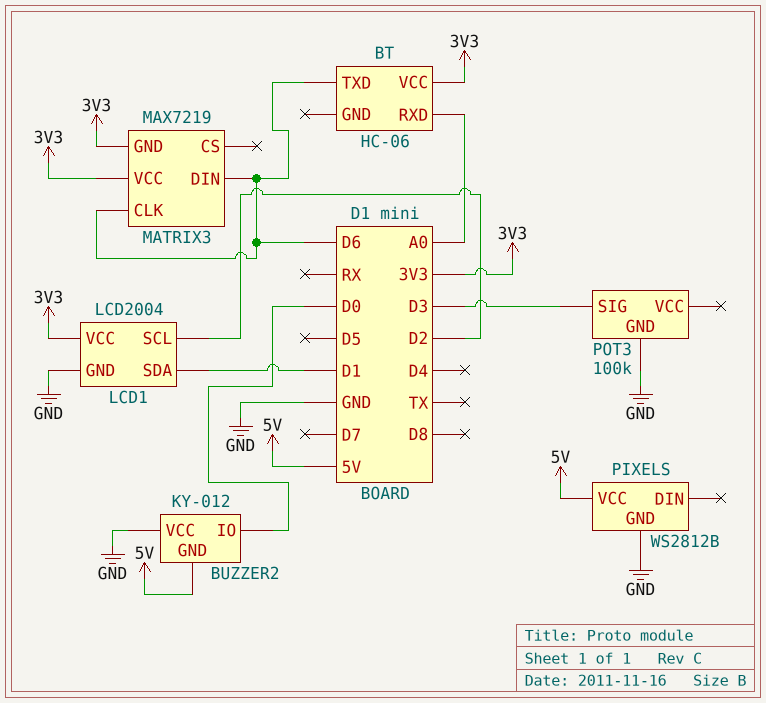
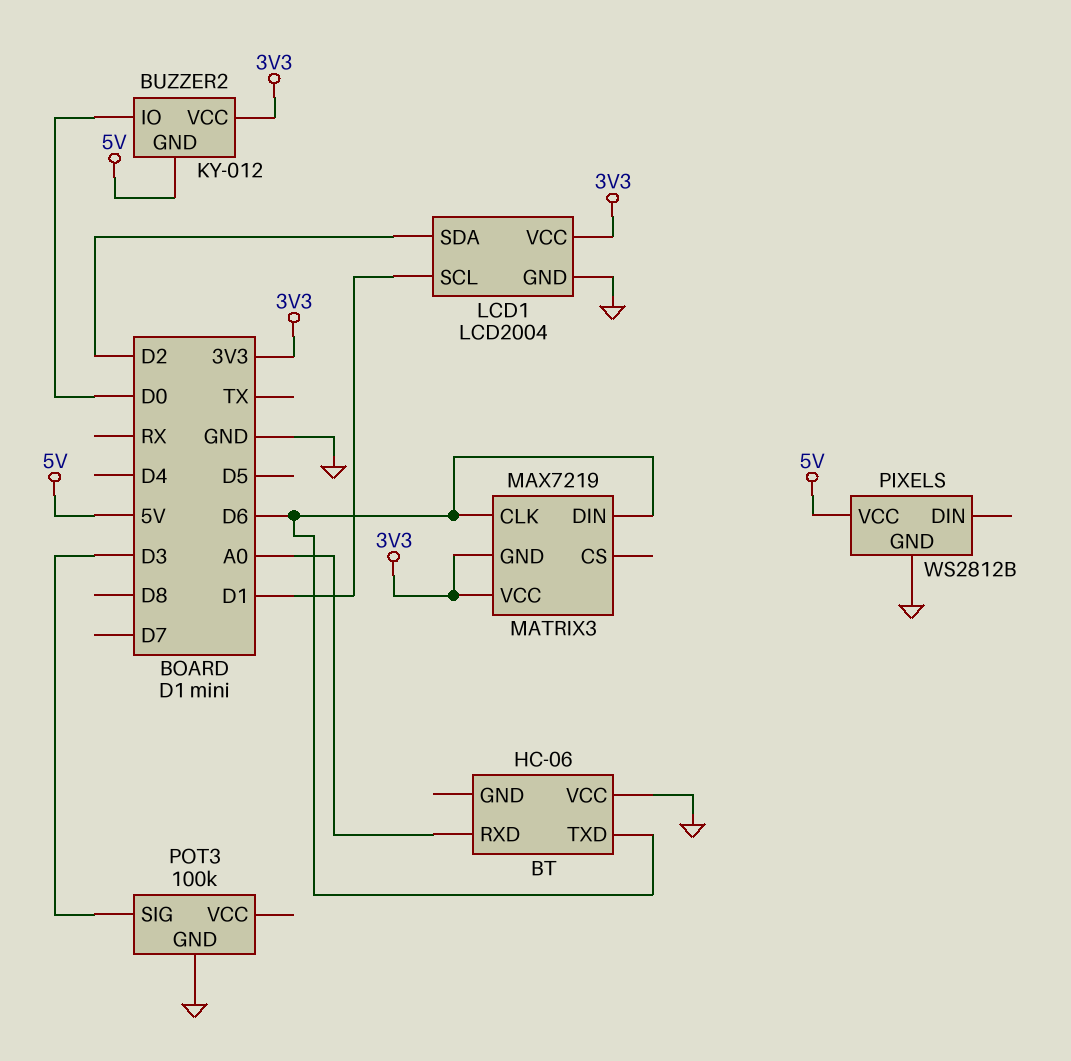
BT pin VCC: 3V3 -> GND
BUZZER2 pin VCC: GND -> 3V3
LCD1 pin SCL: D2 -> D1
LCD1 pin SDA: D1 -> D2

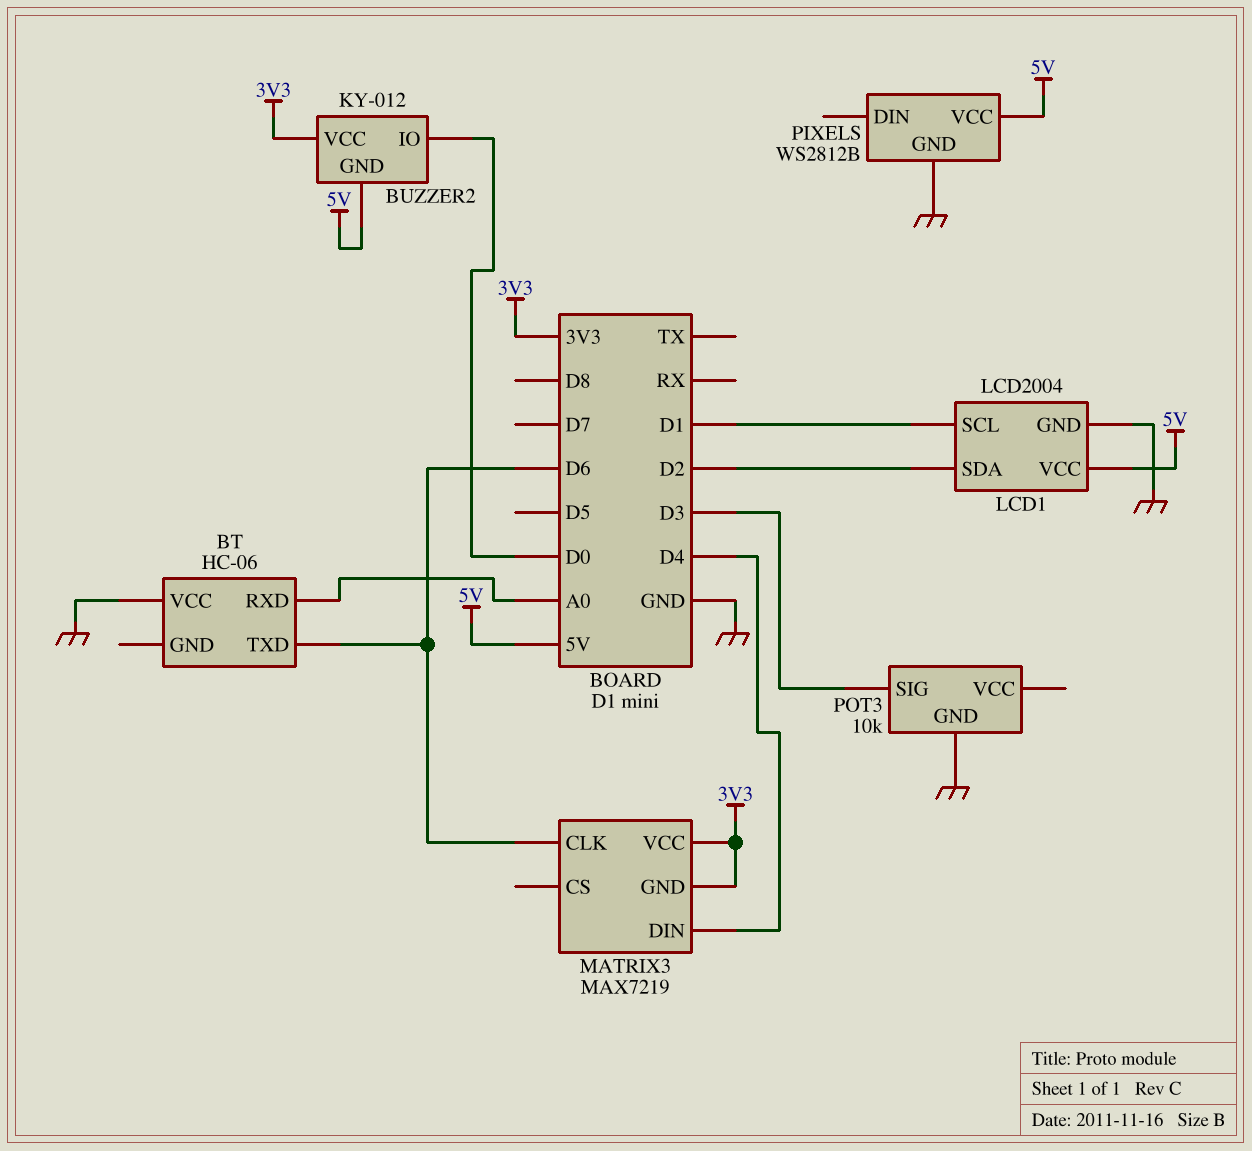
LCD1 pin VCC: 3V3 -> 5V
MATRIX3 pin DIN: D6 -> D4
POT3: 100k -> 10k

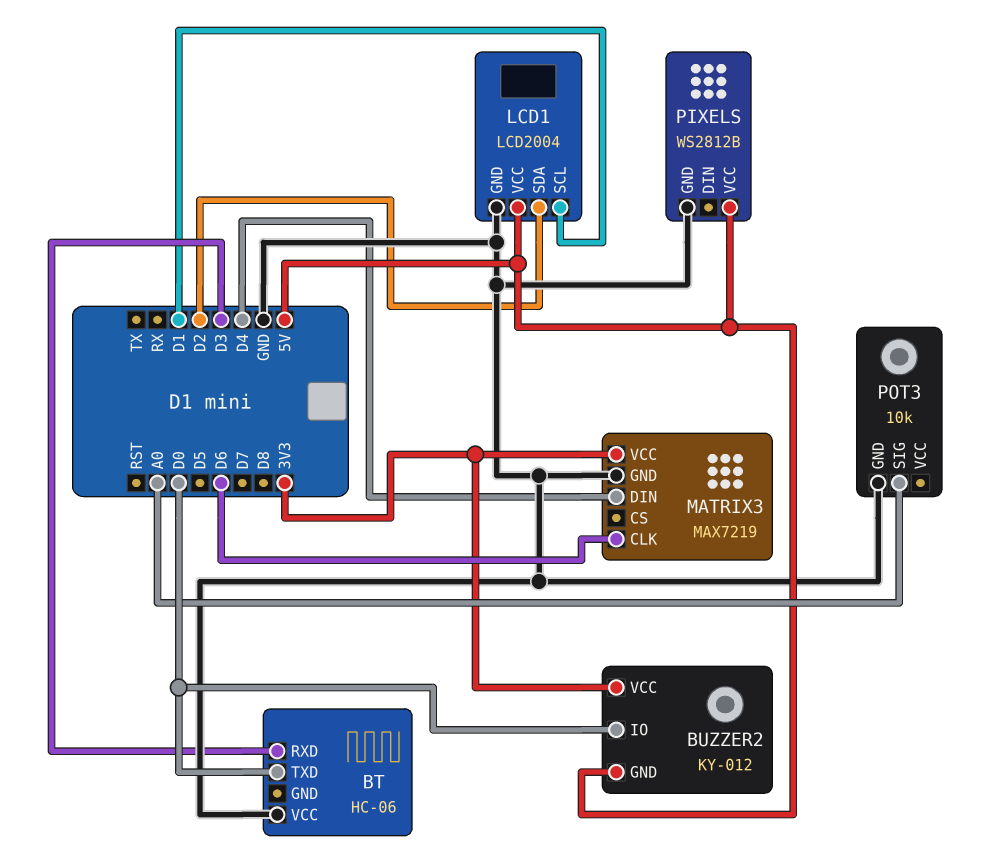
BT pin RXD: A0 -> D3
BT pin TXD: D6 -> D0
MATRIX3 pin GND: 3V3 -> GND
POT3 pin SIG: D3 -> A0

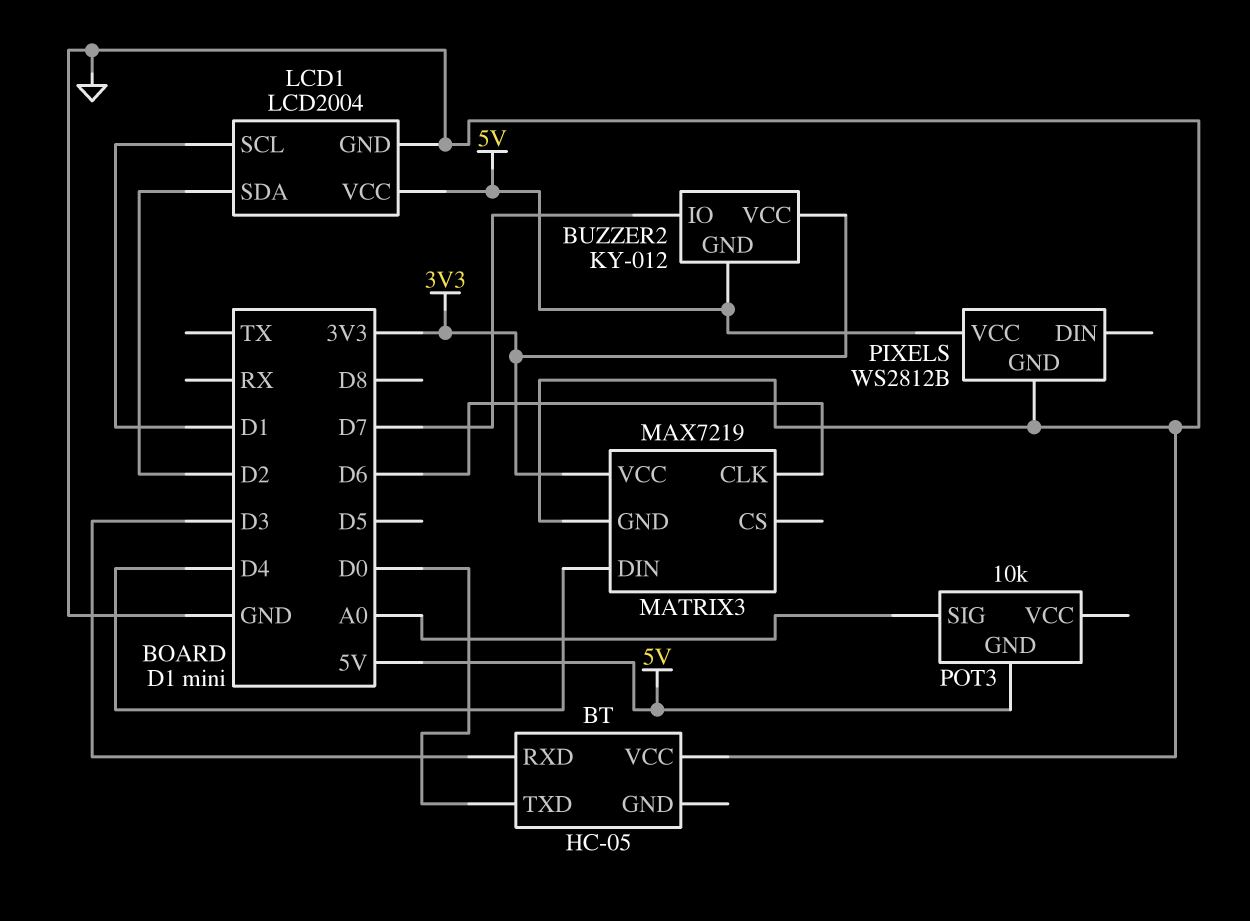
BT: HC-06 -> HC-05
BUZZER2 pin IO: D0 -> D7
POT3 pin GND: GND -> 5V

